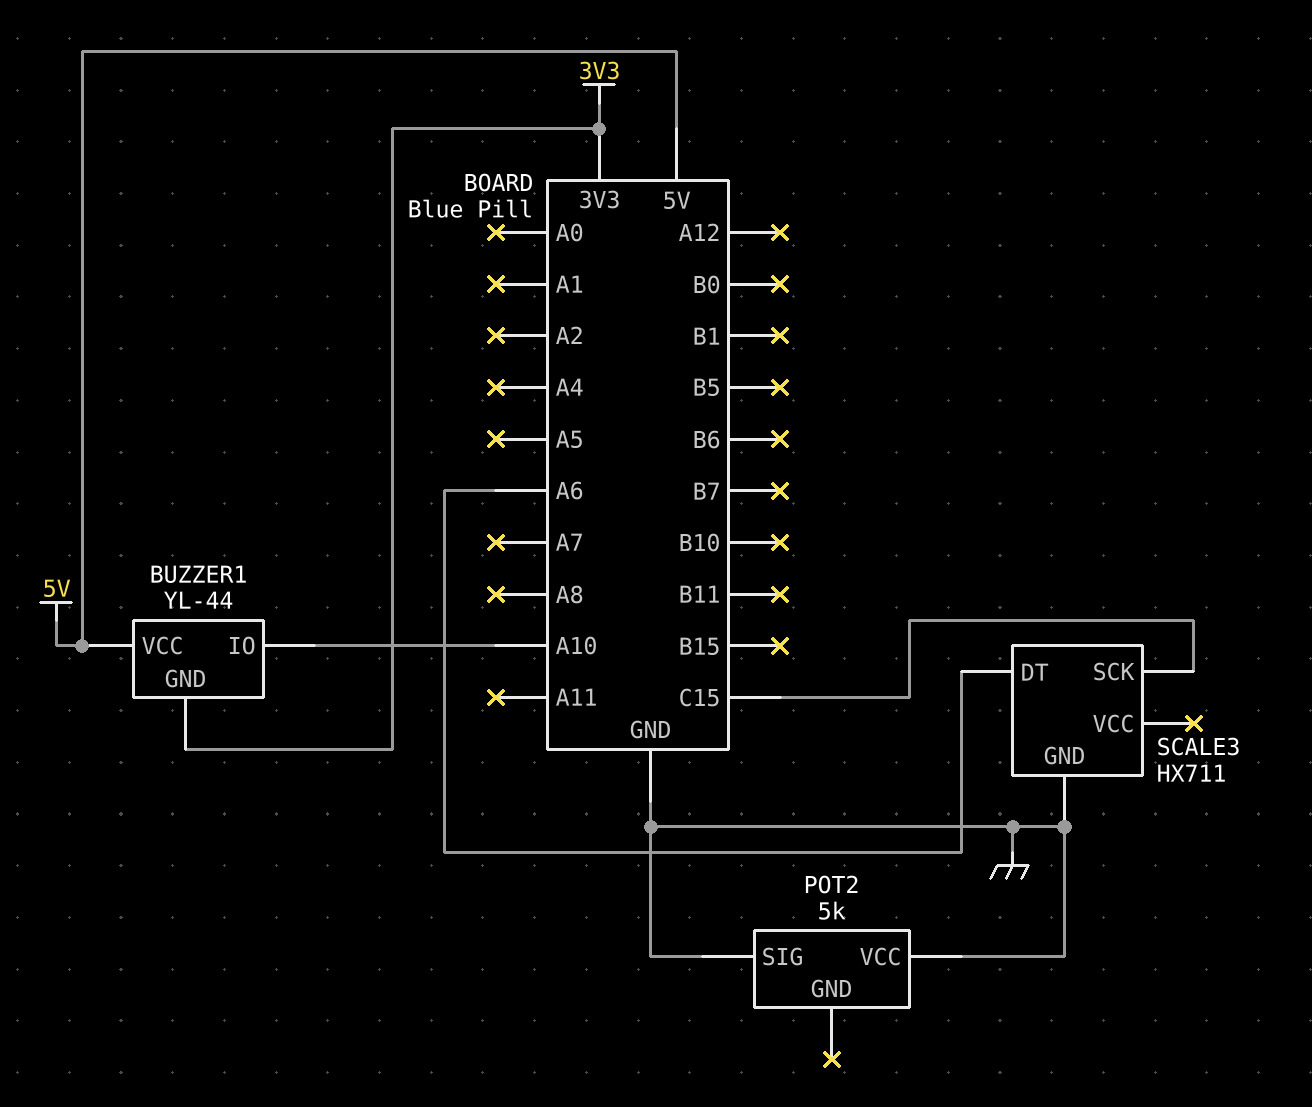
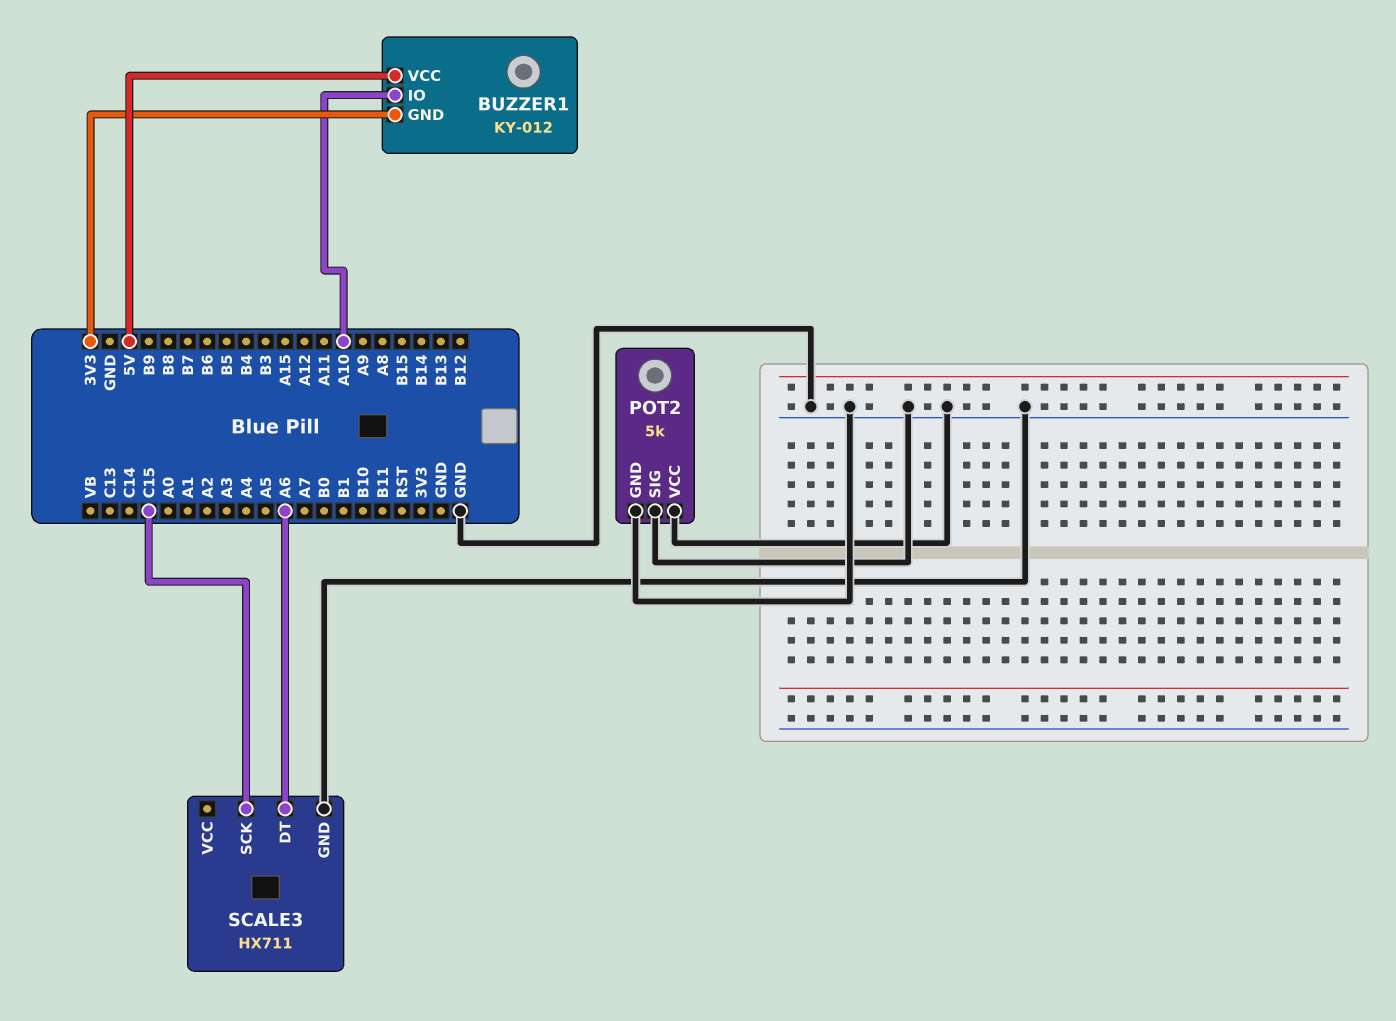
BUZZER1: YL-44 -> KY-012
POT2 pin GND: none -> GND

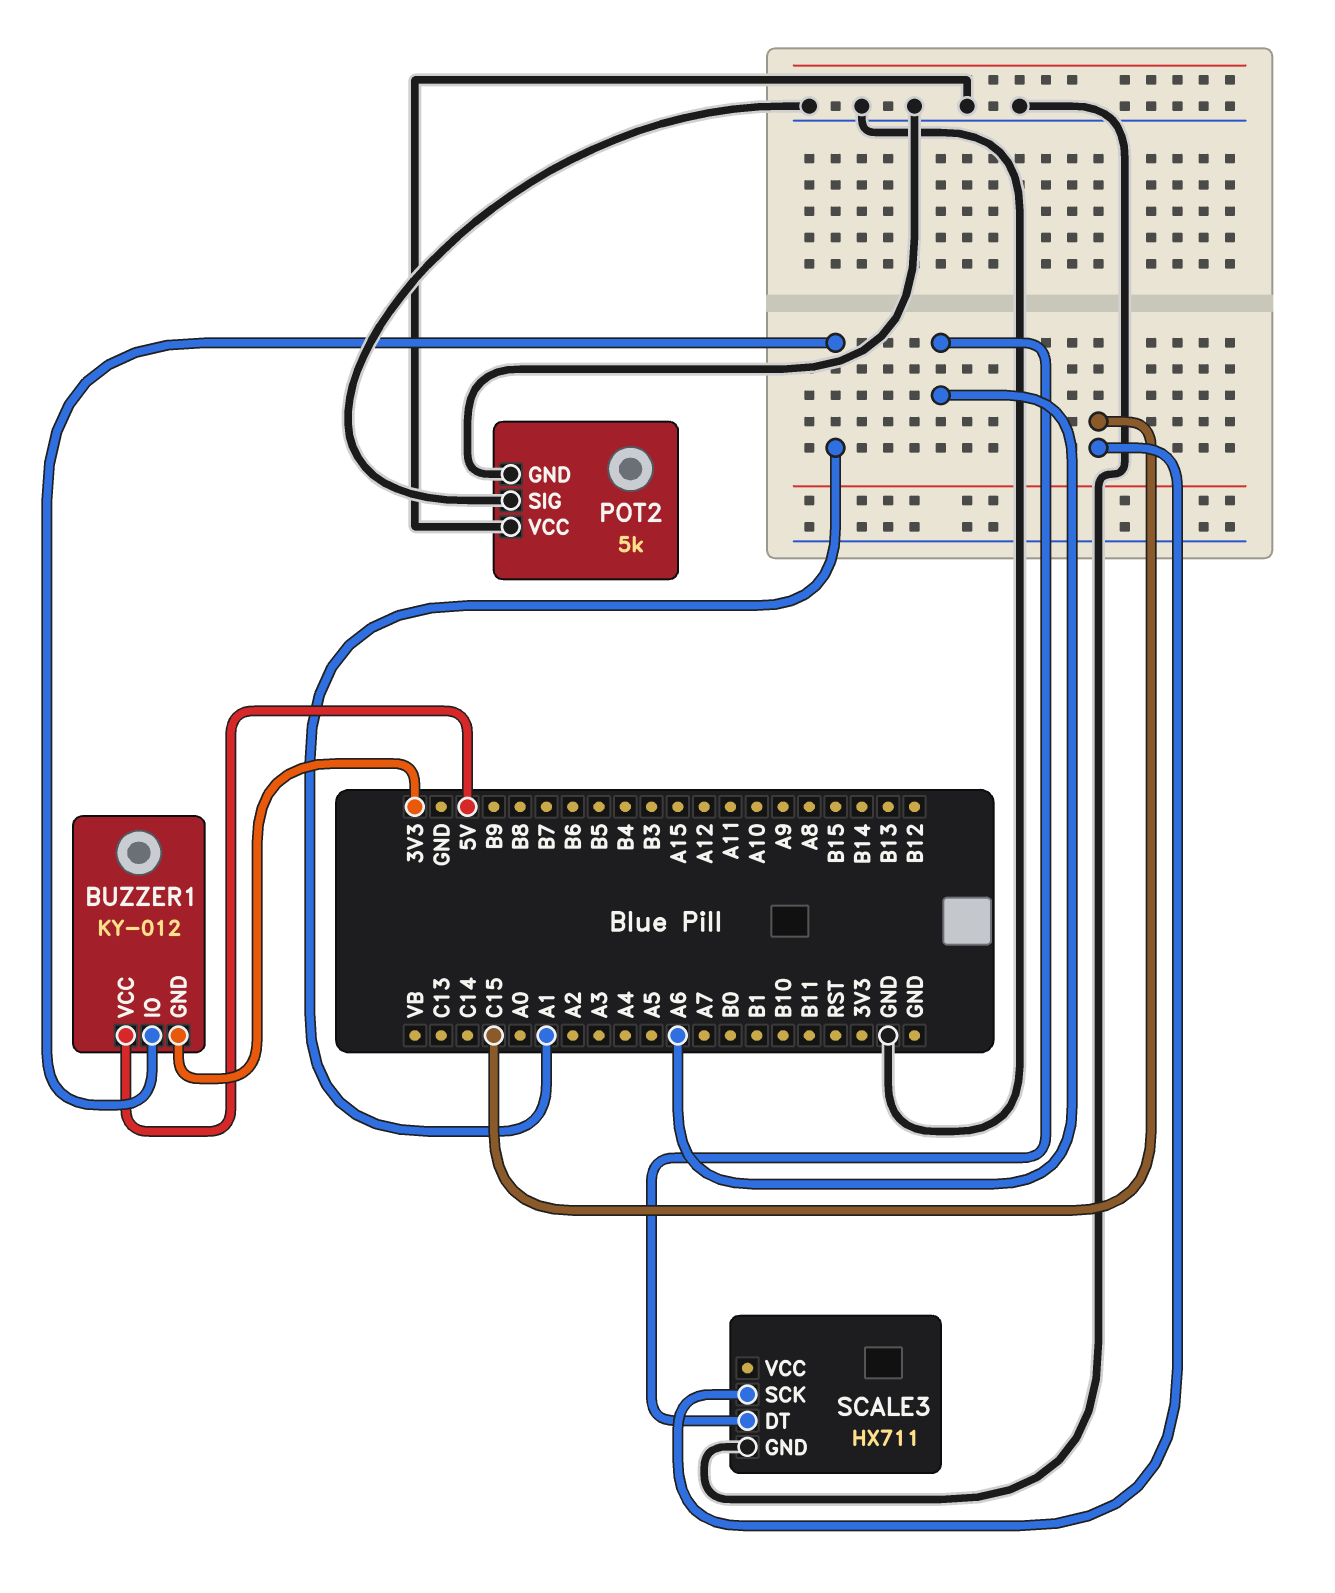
BUZZER1 pin IO: A10 -> A1

